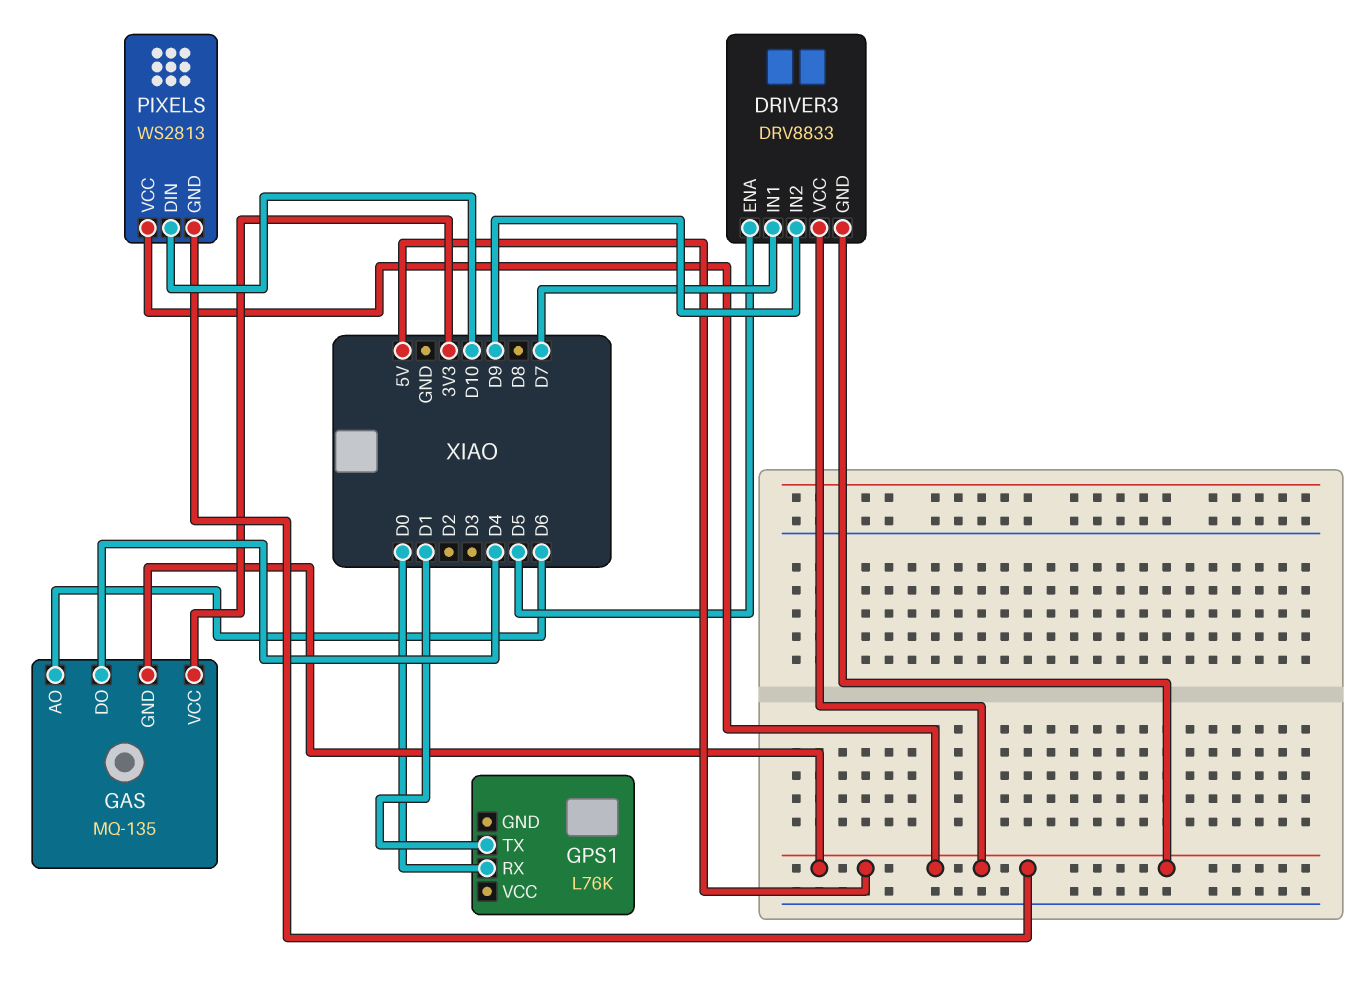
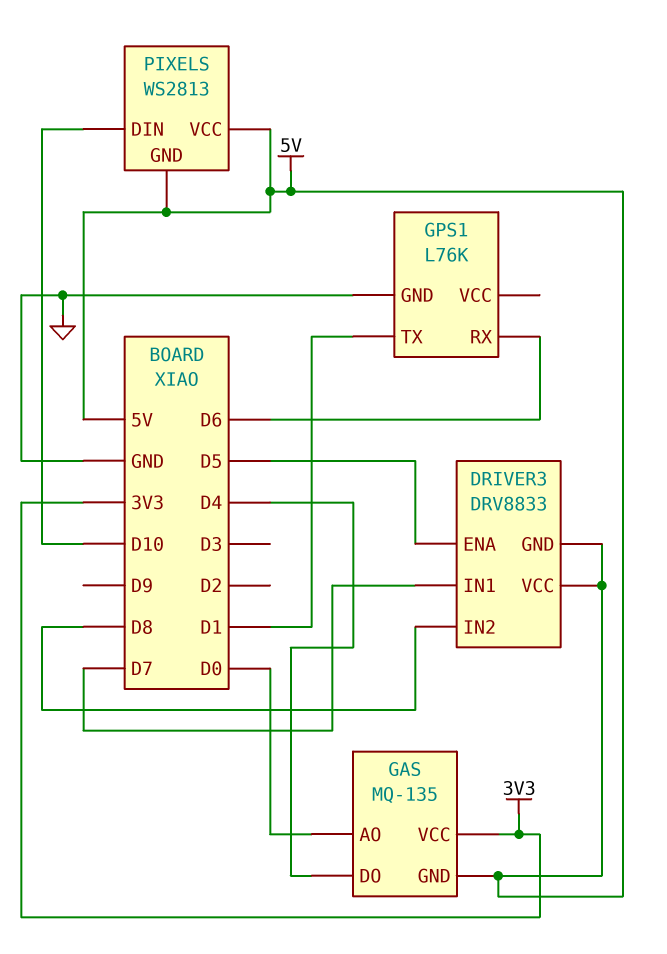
DRIVER3 pin IN2: D9 -> D8
GAS pin AO: D6 -> D0
GPS1 pin GND: none -> GND
GPS1 pin RX: D0 -> D6

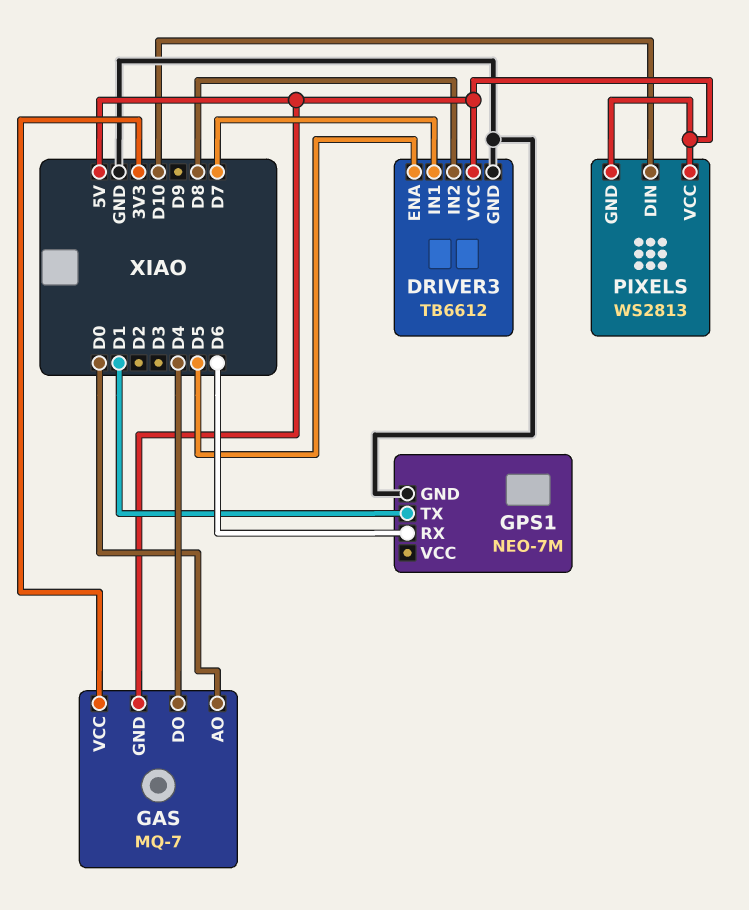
DRIVER3: DRV8833 -> TB6612
DRIVER3 pin GND: 5V -> GND
GAS: MQ-135 -> MQ-7
GPS1: L76K -> NEO-7M

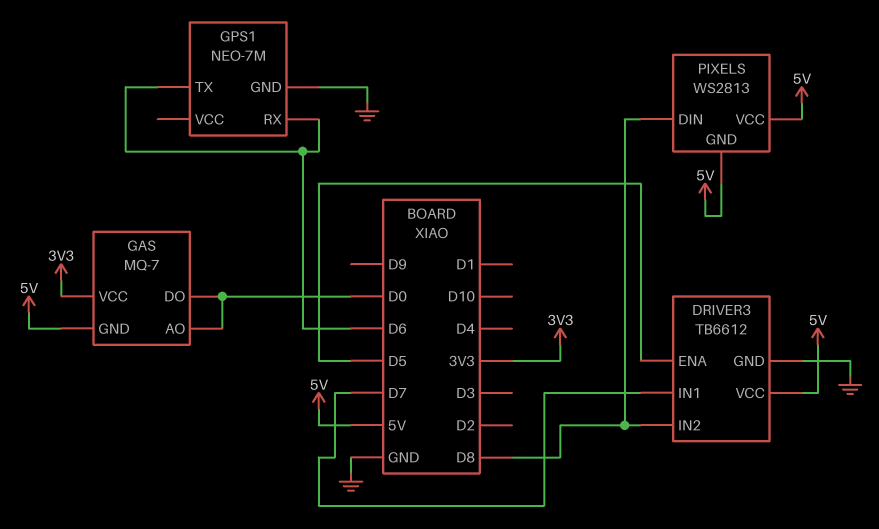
GAS pin DO: D4 -> D0
GPS1 pin TX: D1 -> D6
PIXELS pin DIN: D10 -> D8

